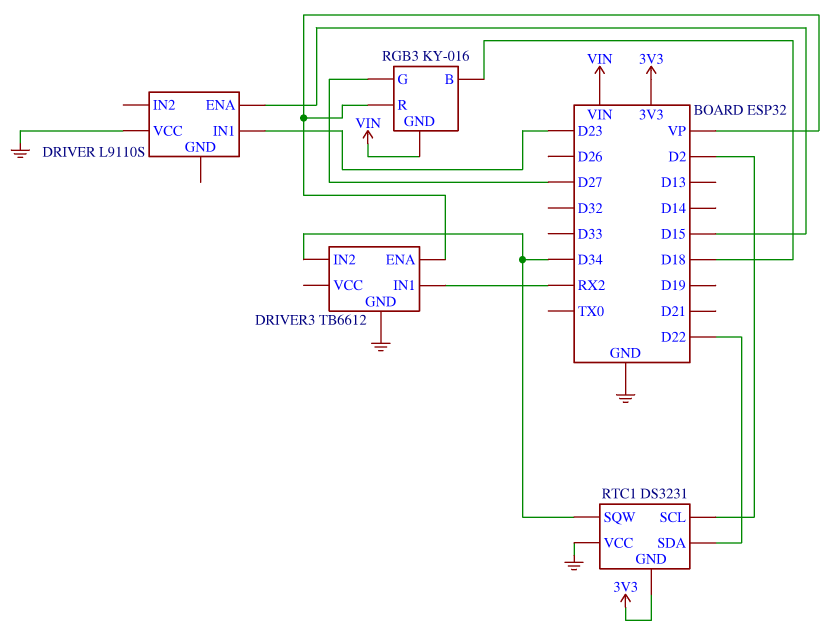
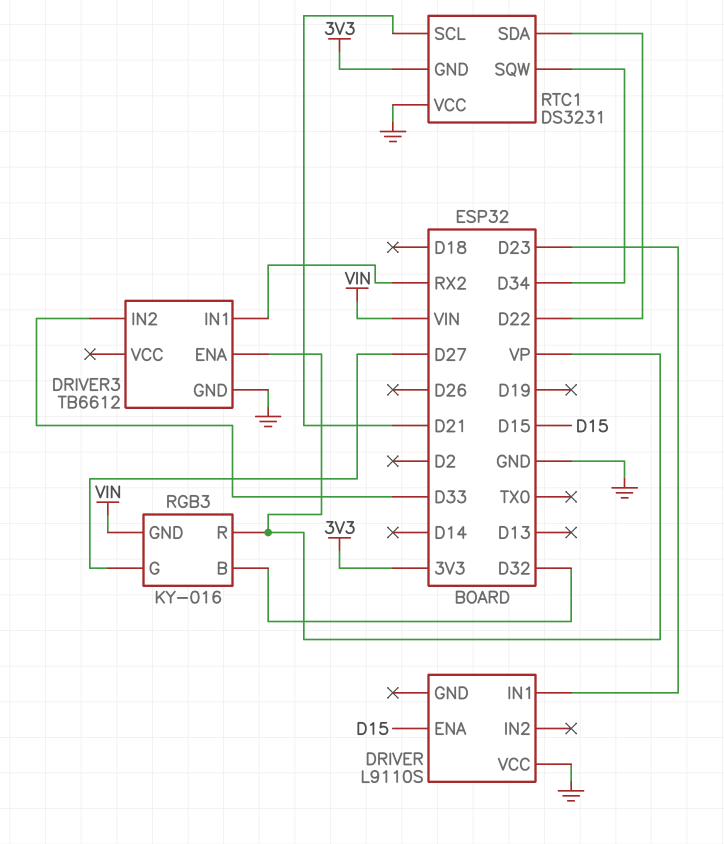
DRIVER3 pin IN2: D34 -> D33
RGB3 pin B: D18 -> D32
RTC1 pin SCL: D2 -> D21

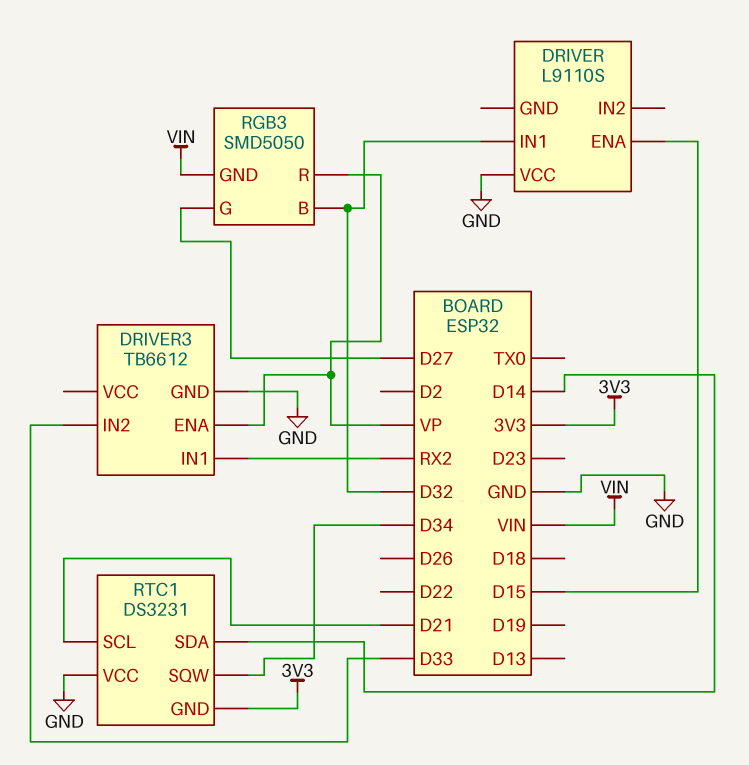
DRIVER pin IN1: D23 -> D32
RGB3: KY-016 -> SMD5050
RTC1 pin SDA: D22 -> D14

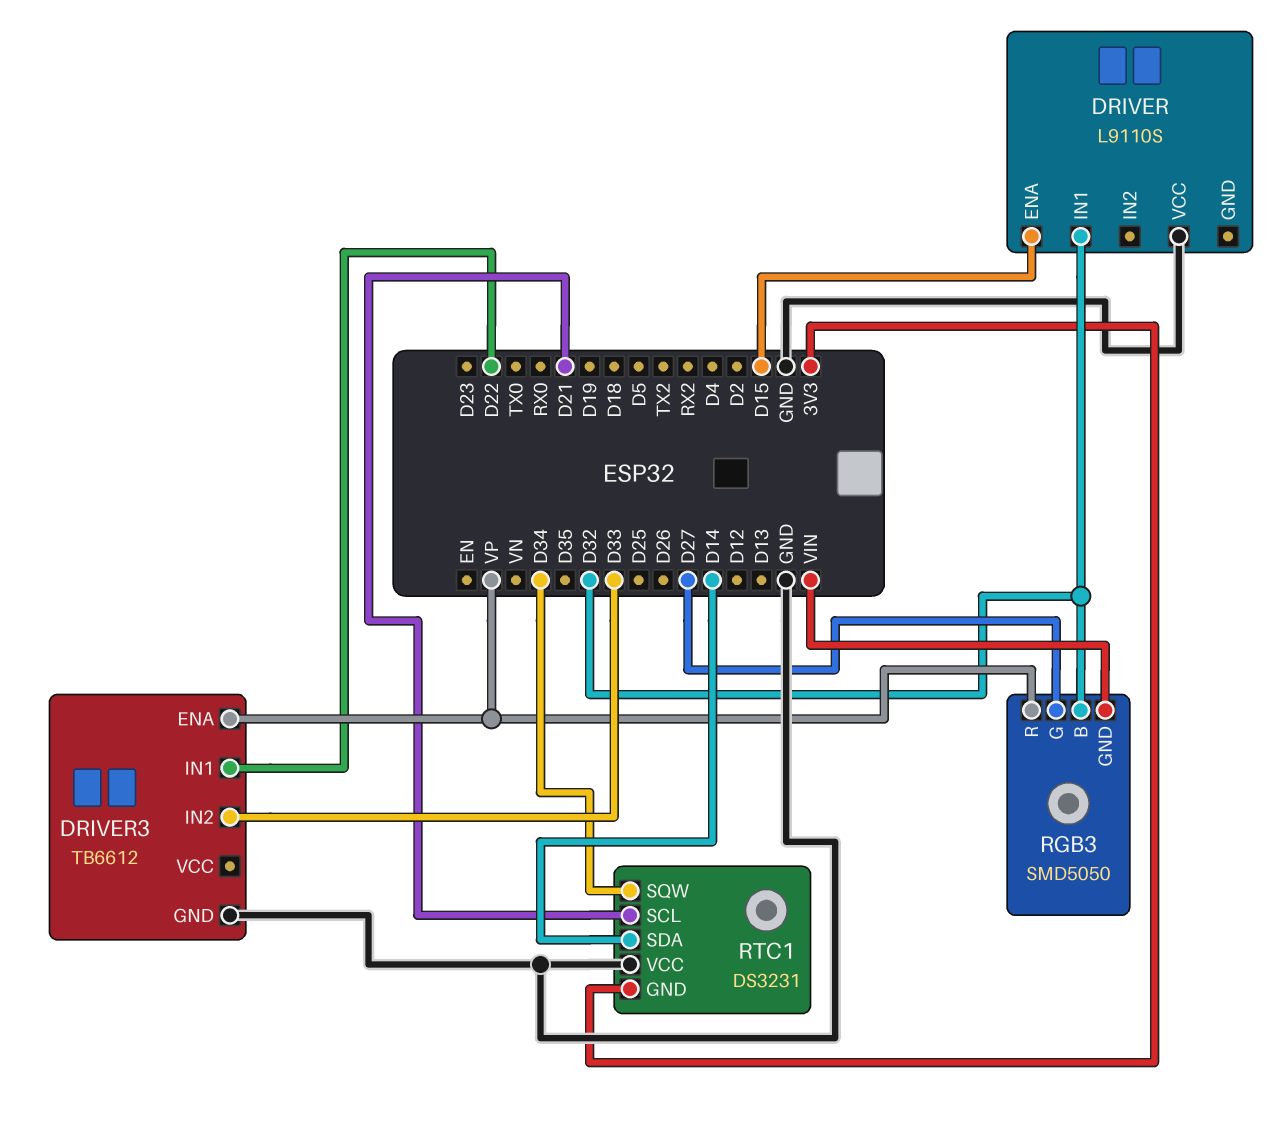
DRIVER3 pin IN1: RX2 -> D22

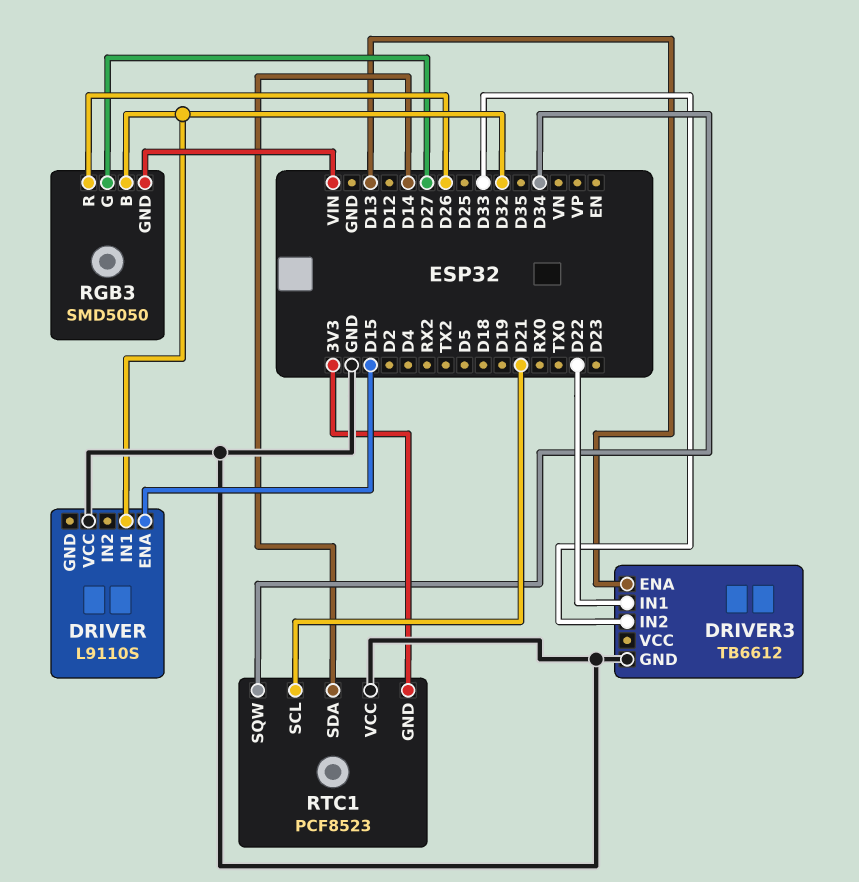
DRIVER3 pin ENA: VP -> D13
RGB3 pin R: VP -> D26
RTC1: DS3231 -> PCF8523

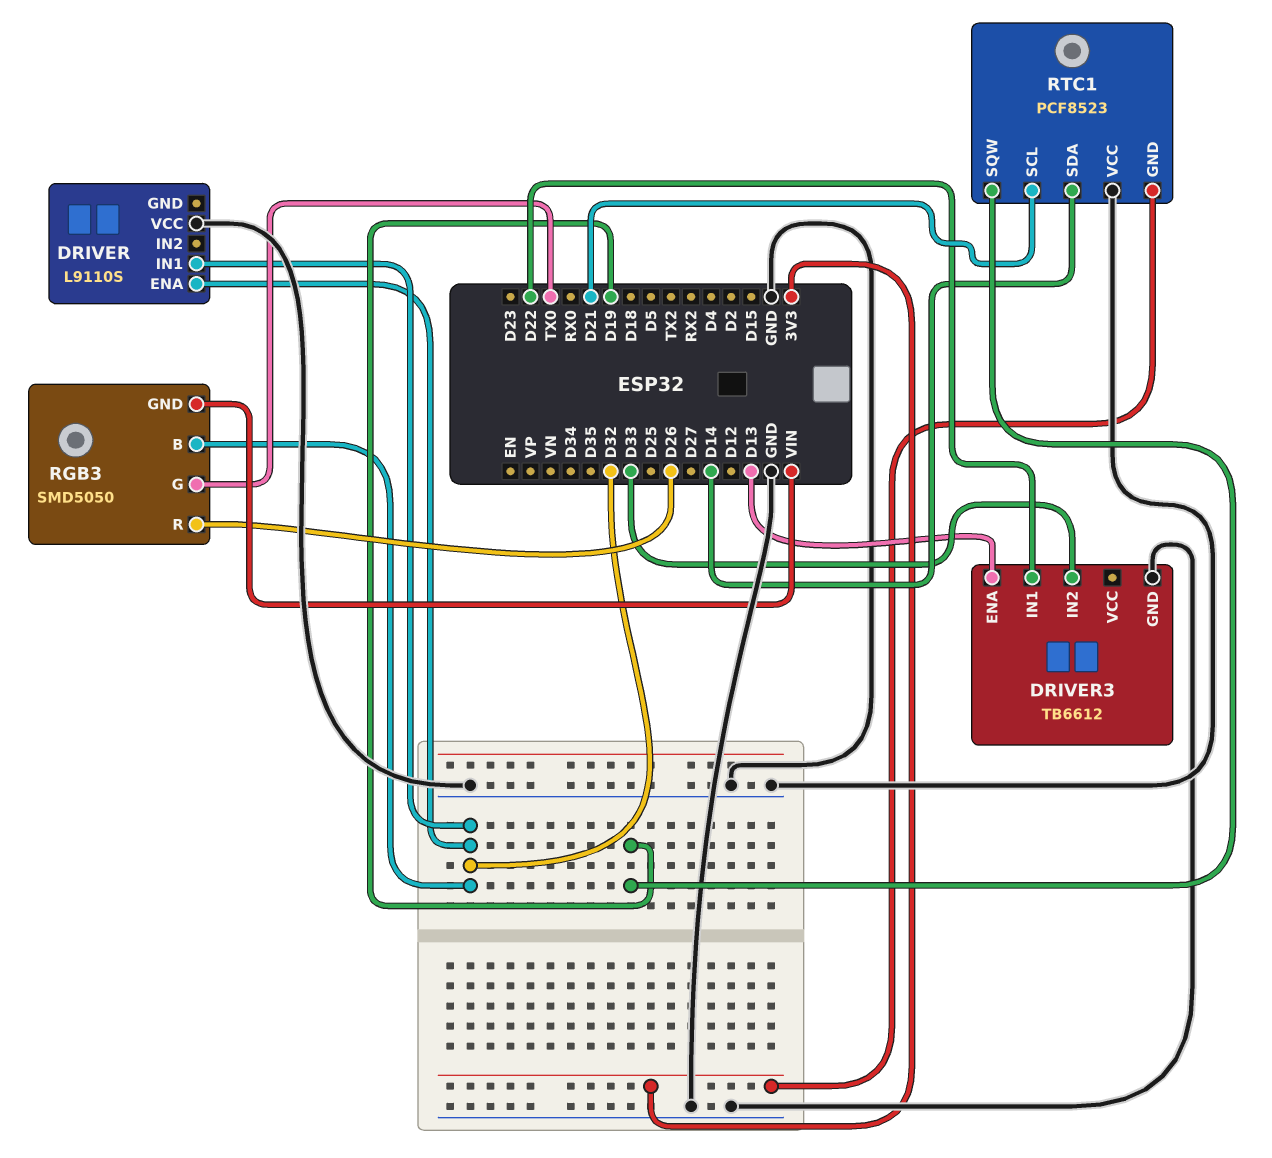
DRIVER pin ENA: D15 -> D32
RGB3 pin G: D27 -> TX0
RTC1 pin SQW: D34 -> D19

